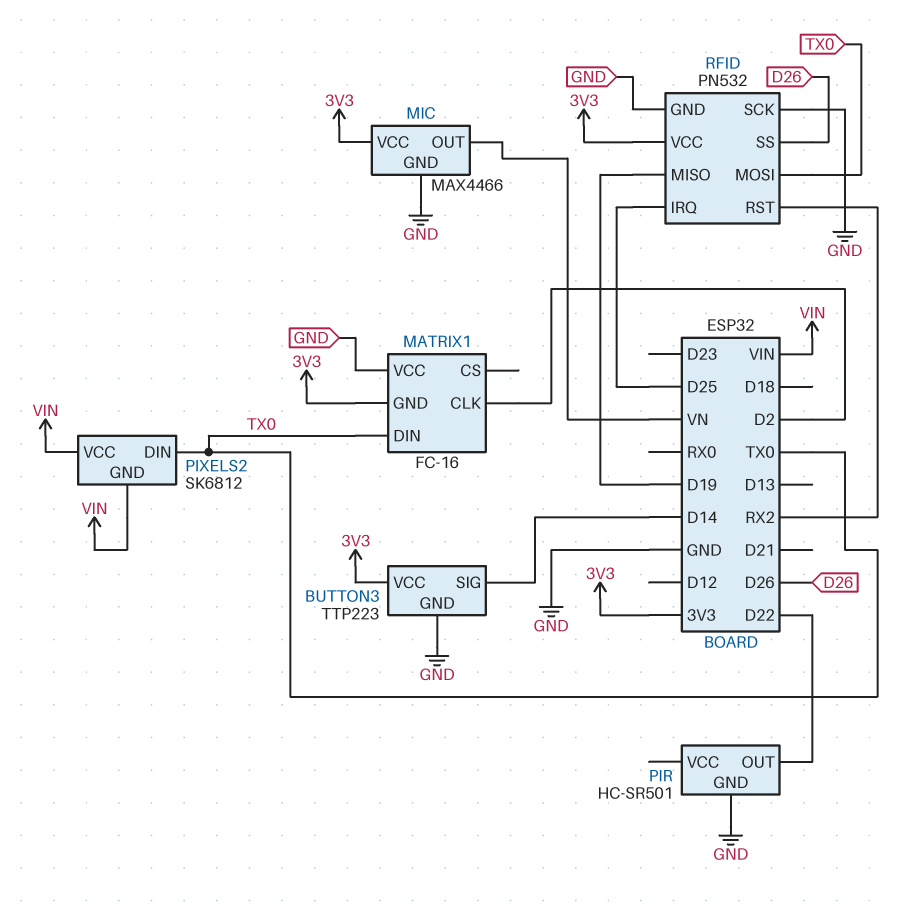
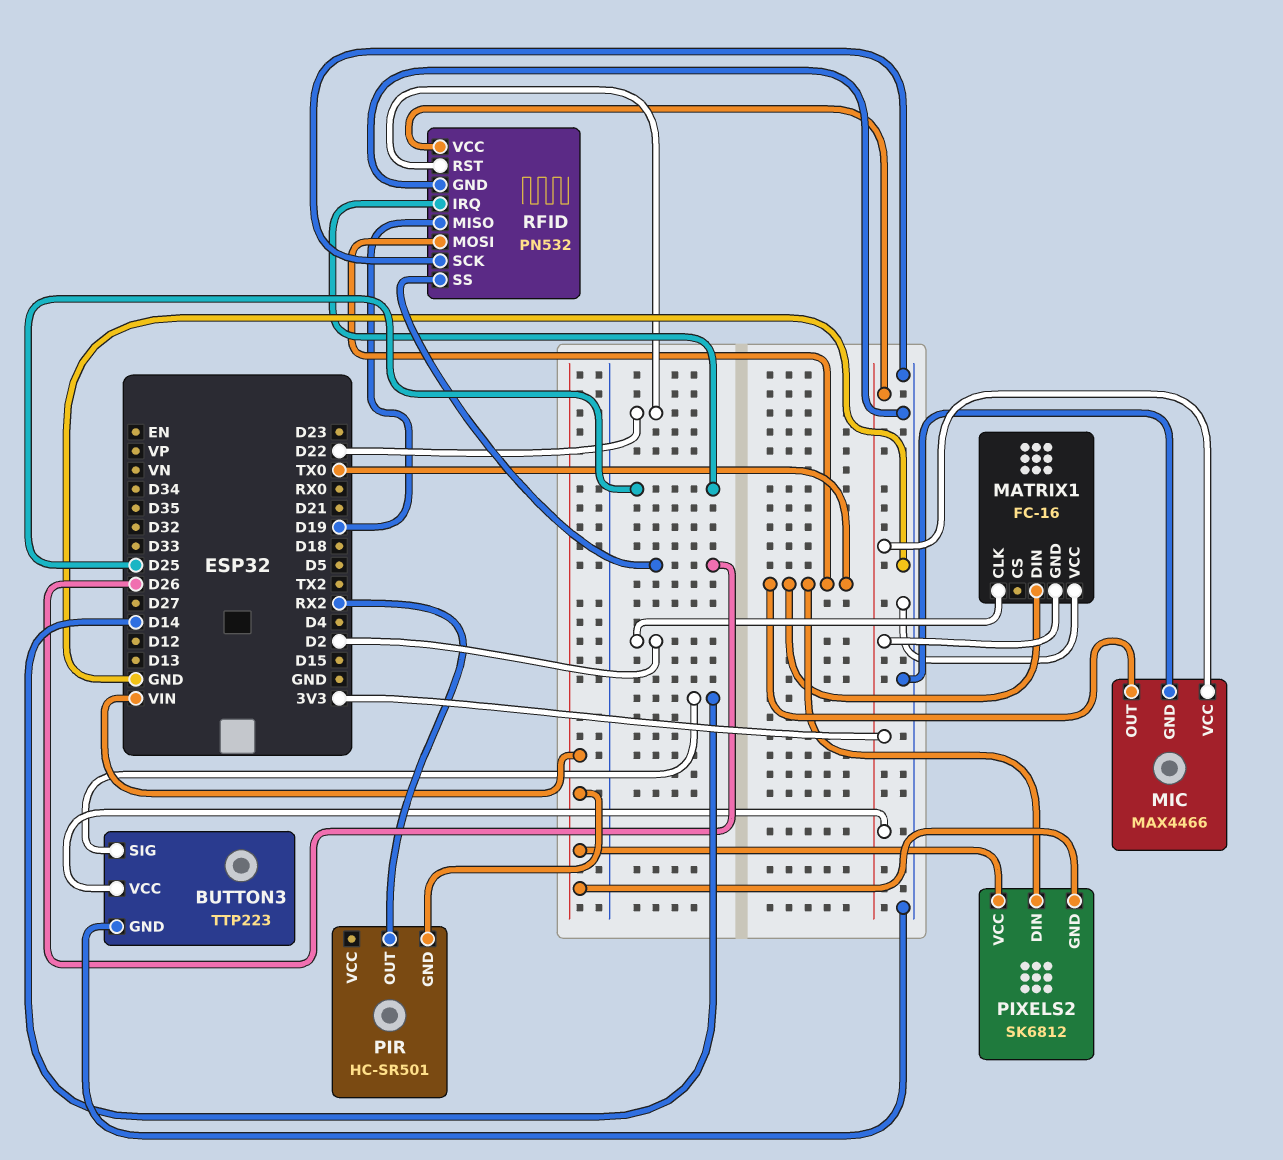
MIC pin OUT: VN -> TX0
PIR pin GND: GND -> VIN
PIR pin OUT: D22 -> RX2
RFID pin RST: RX2 -> D22

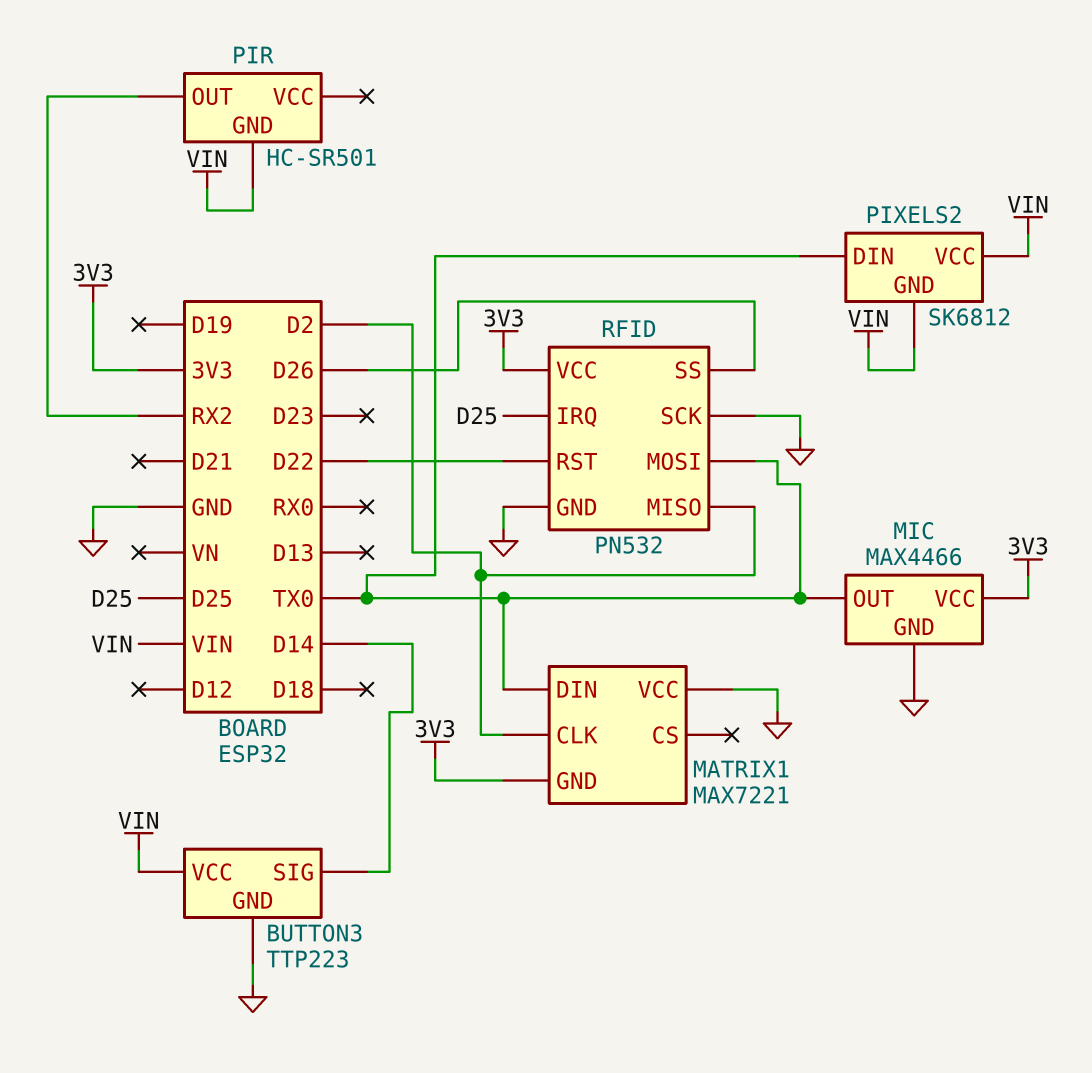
BUTTON3 pin VCC: 3V3 -> VIN
MATRIX1: FC-16 -> MAX7221
RFID pin MISO: D19 -> D2

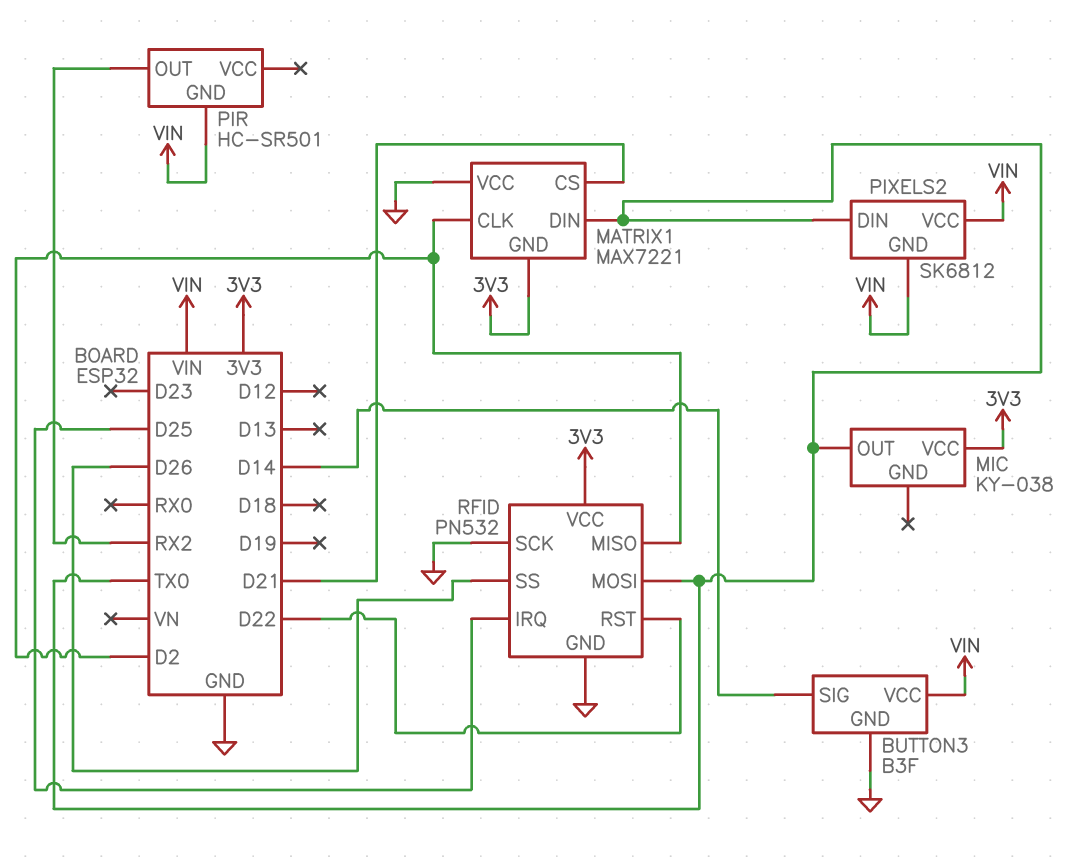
BUTTON3: TTP223 -> B3F
MATRIX1 pin CS: none -> D21
MIC: MAX4466 -> KY-038
MIC pin GND: GND -> none

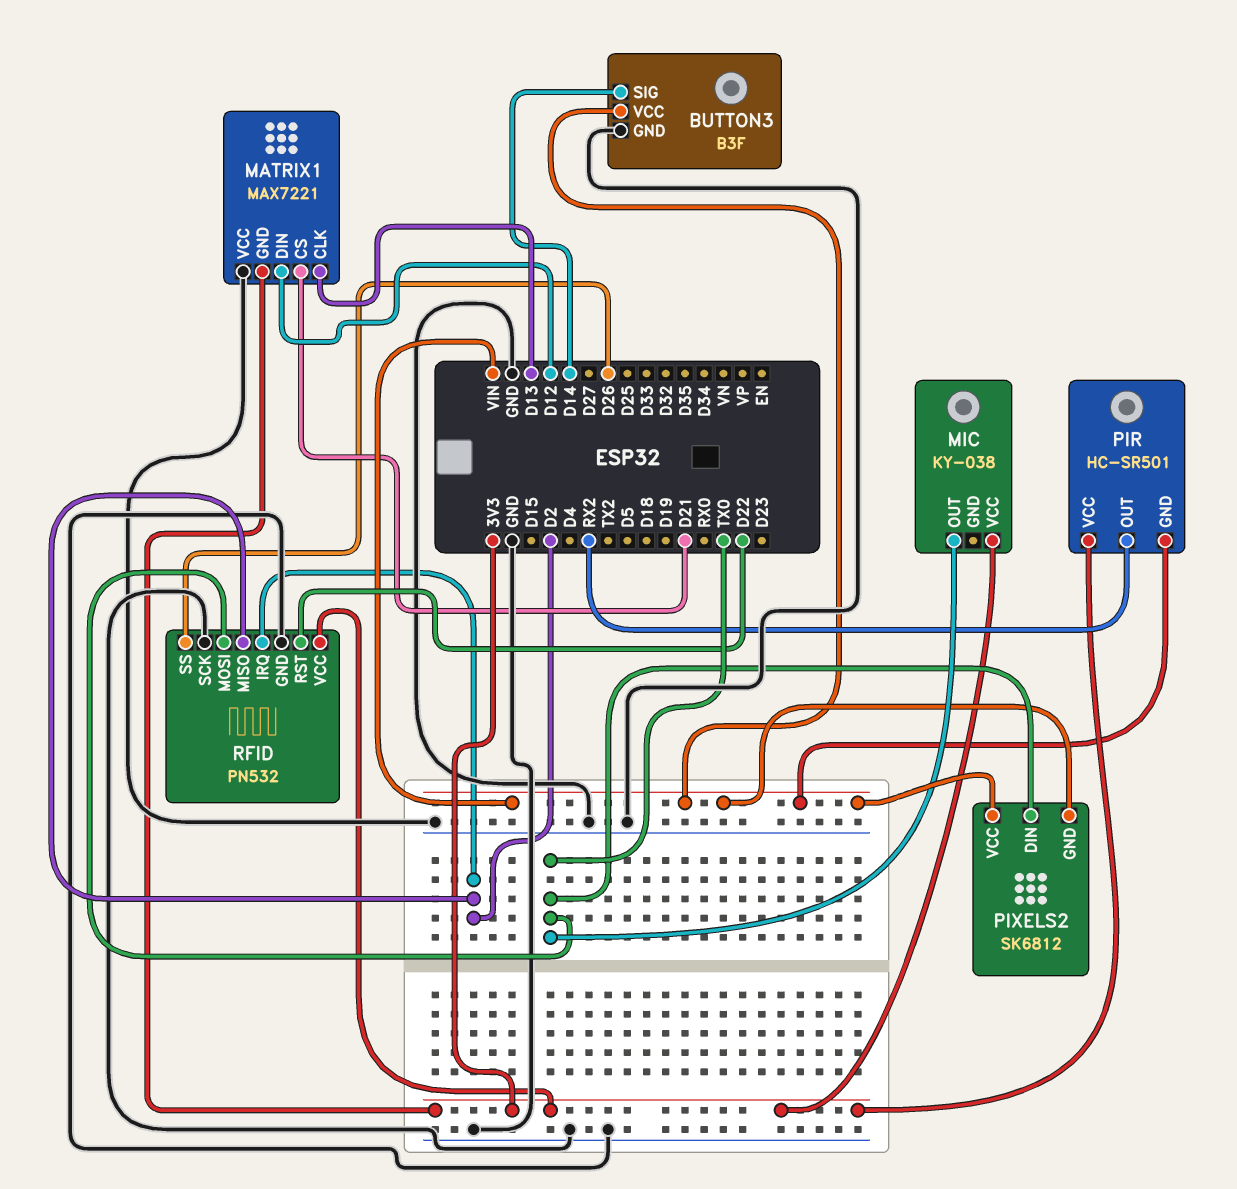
MATRIX1 pin CLK: D2 -> D13
MATRIX1 pin DIN: TX0 -> D12
PIR pin VCC: none -> 3V3
RFID pin IRQ: D25 -> D2

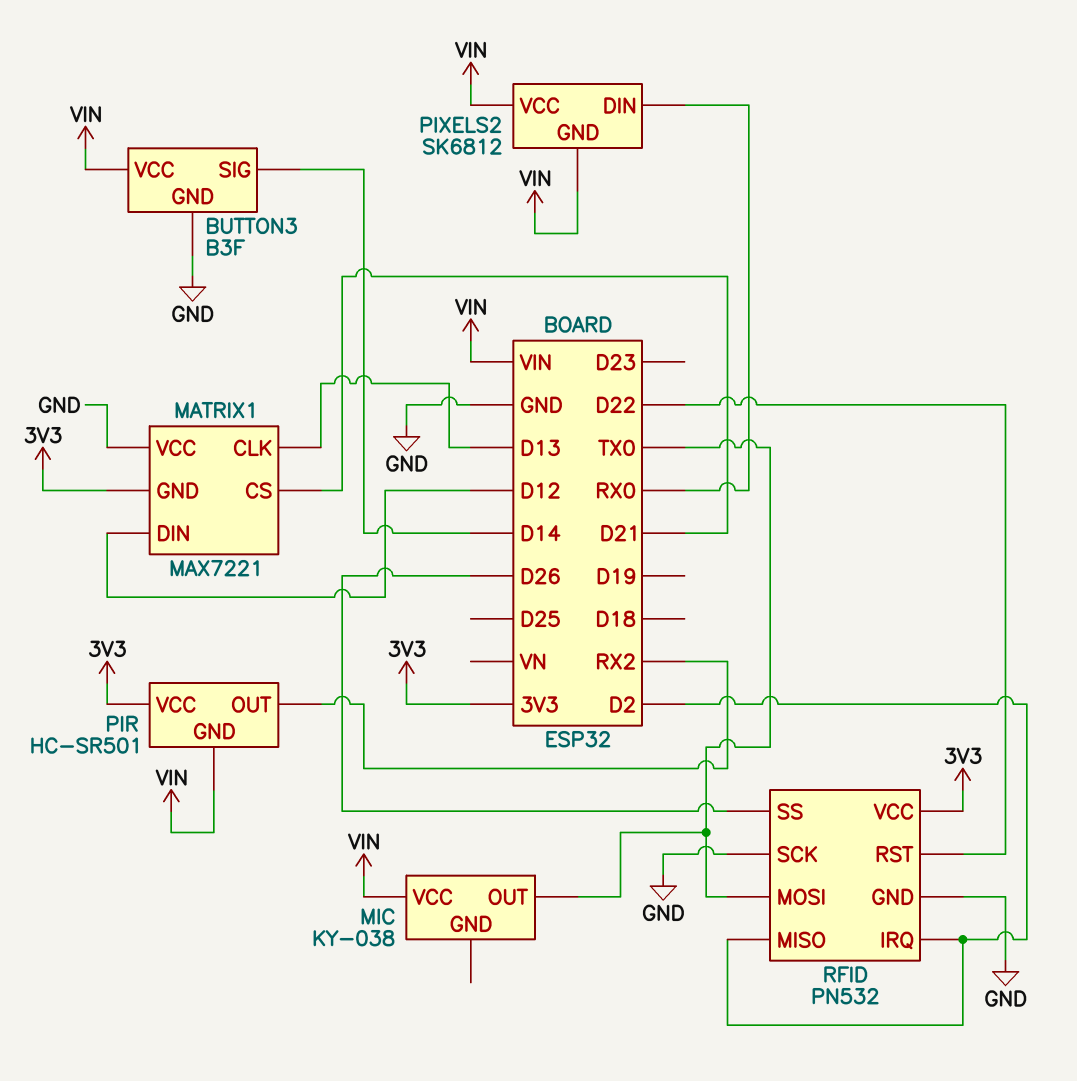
MIC pin VCC: 3V3 -> VIN
PIXELS2 pin DIN: TX0 -> RX0

